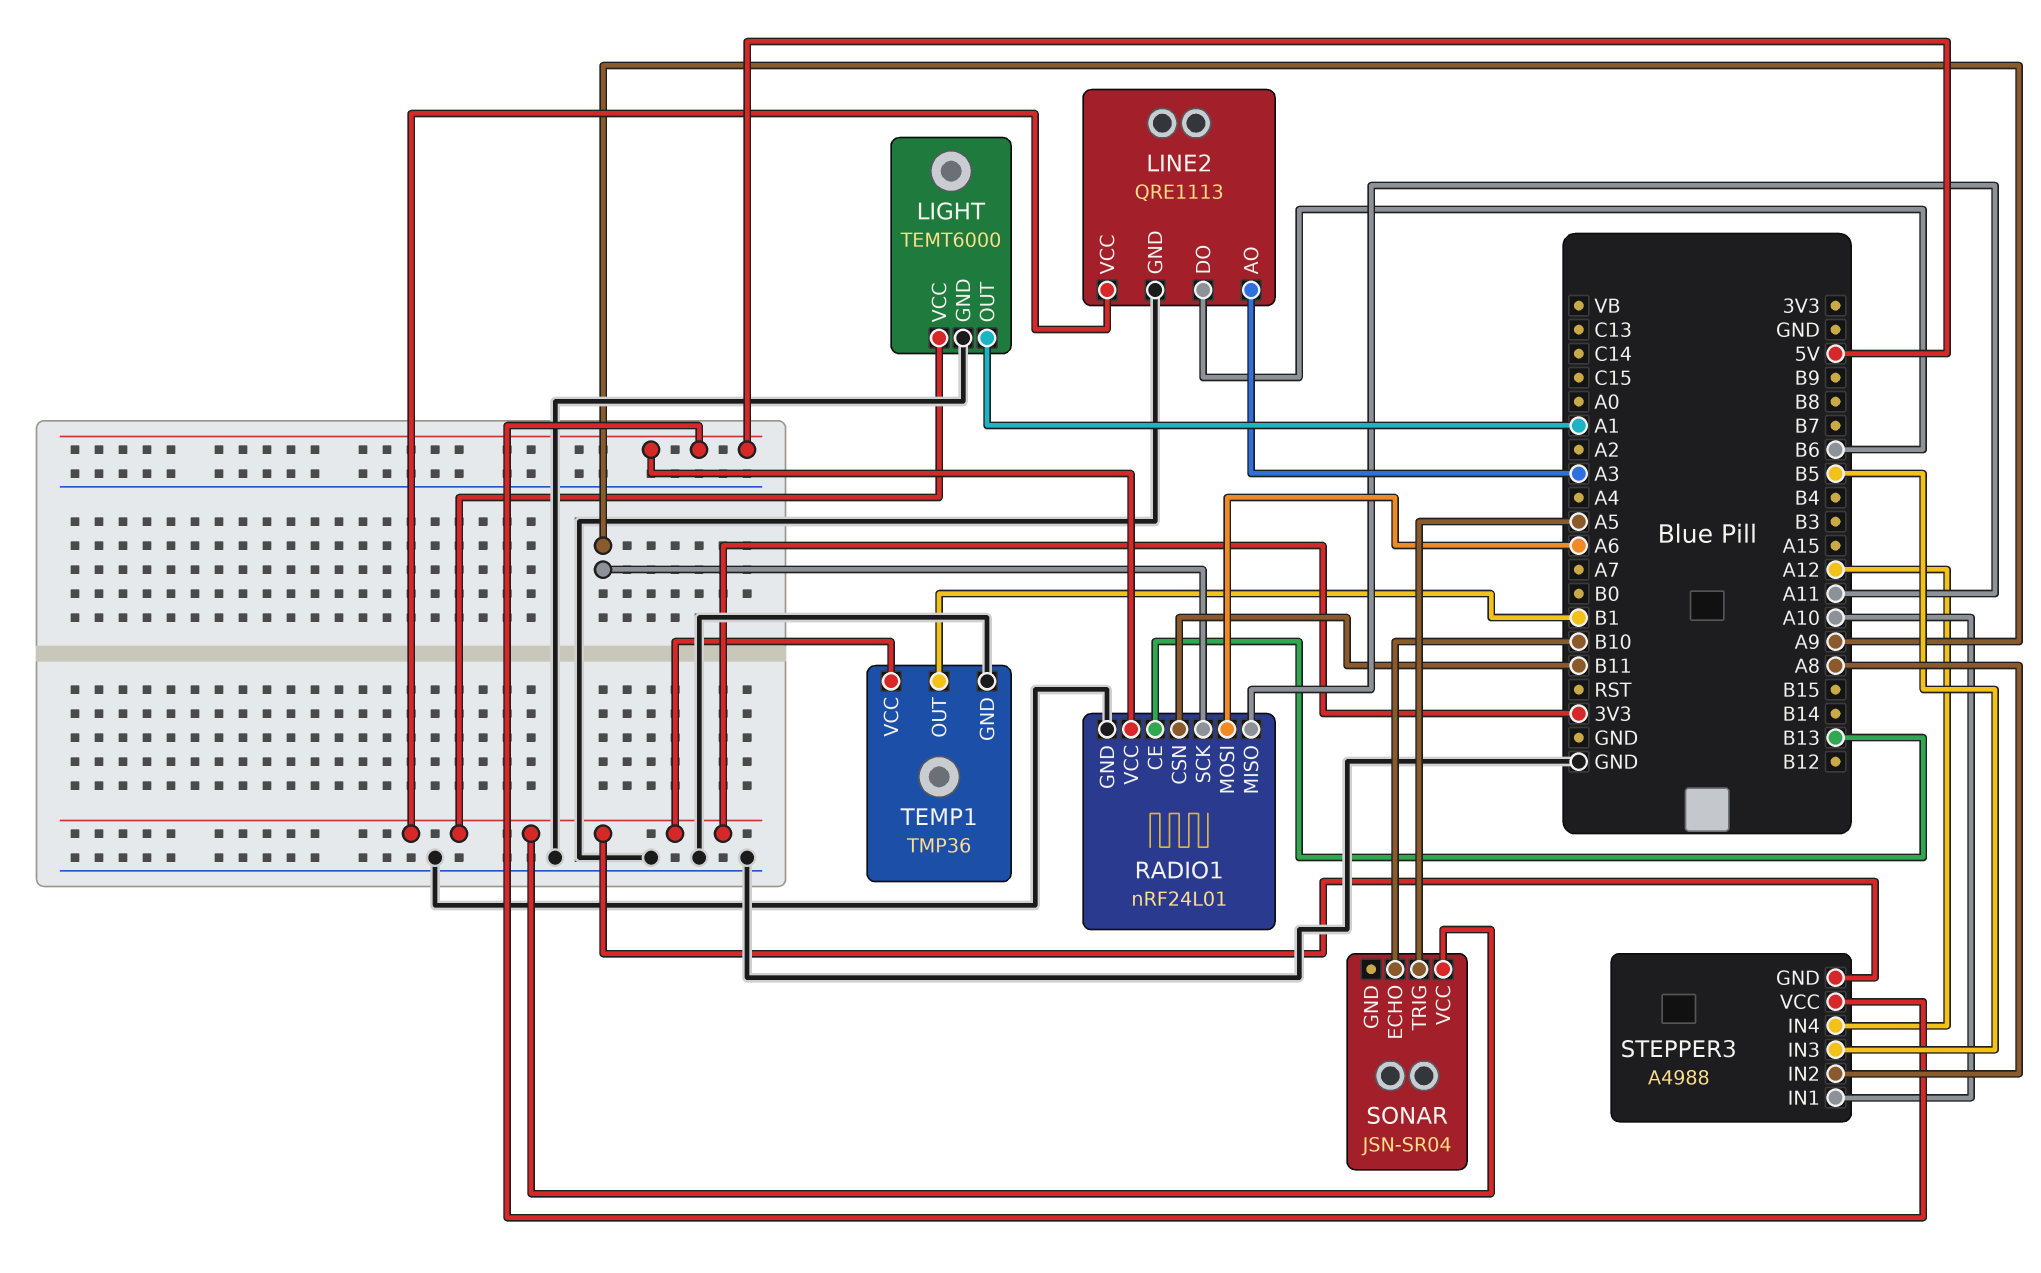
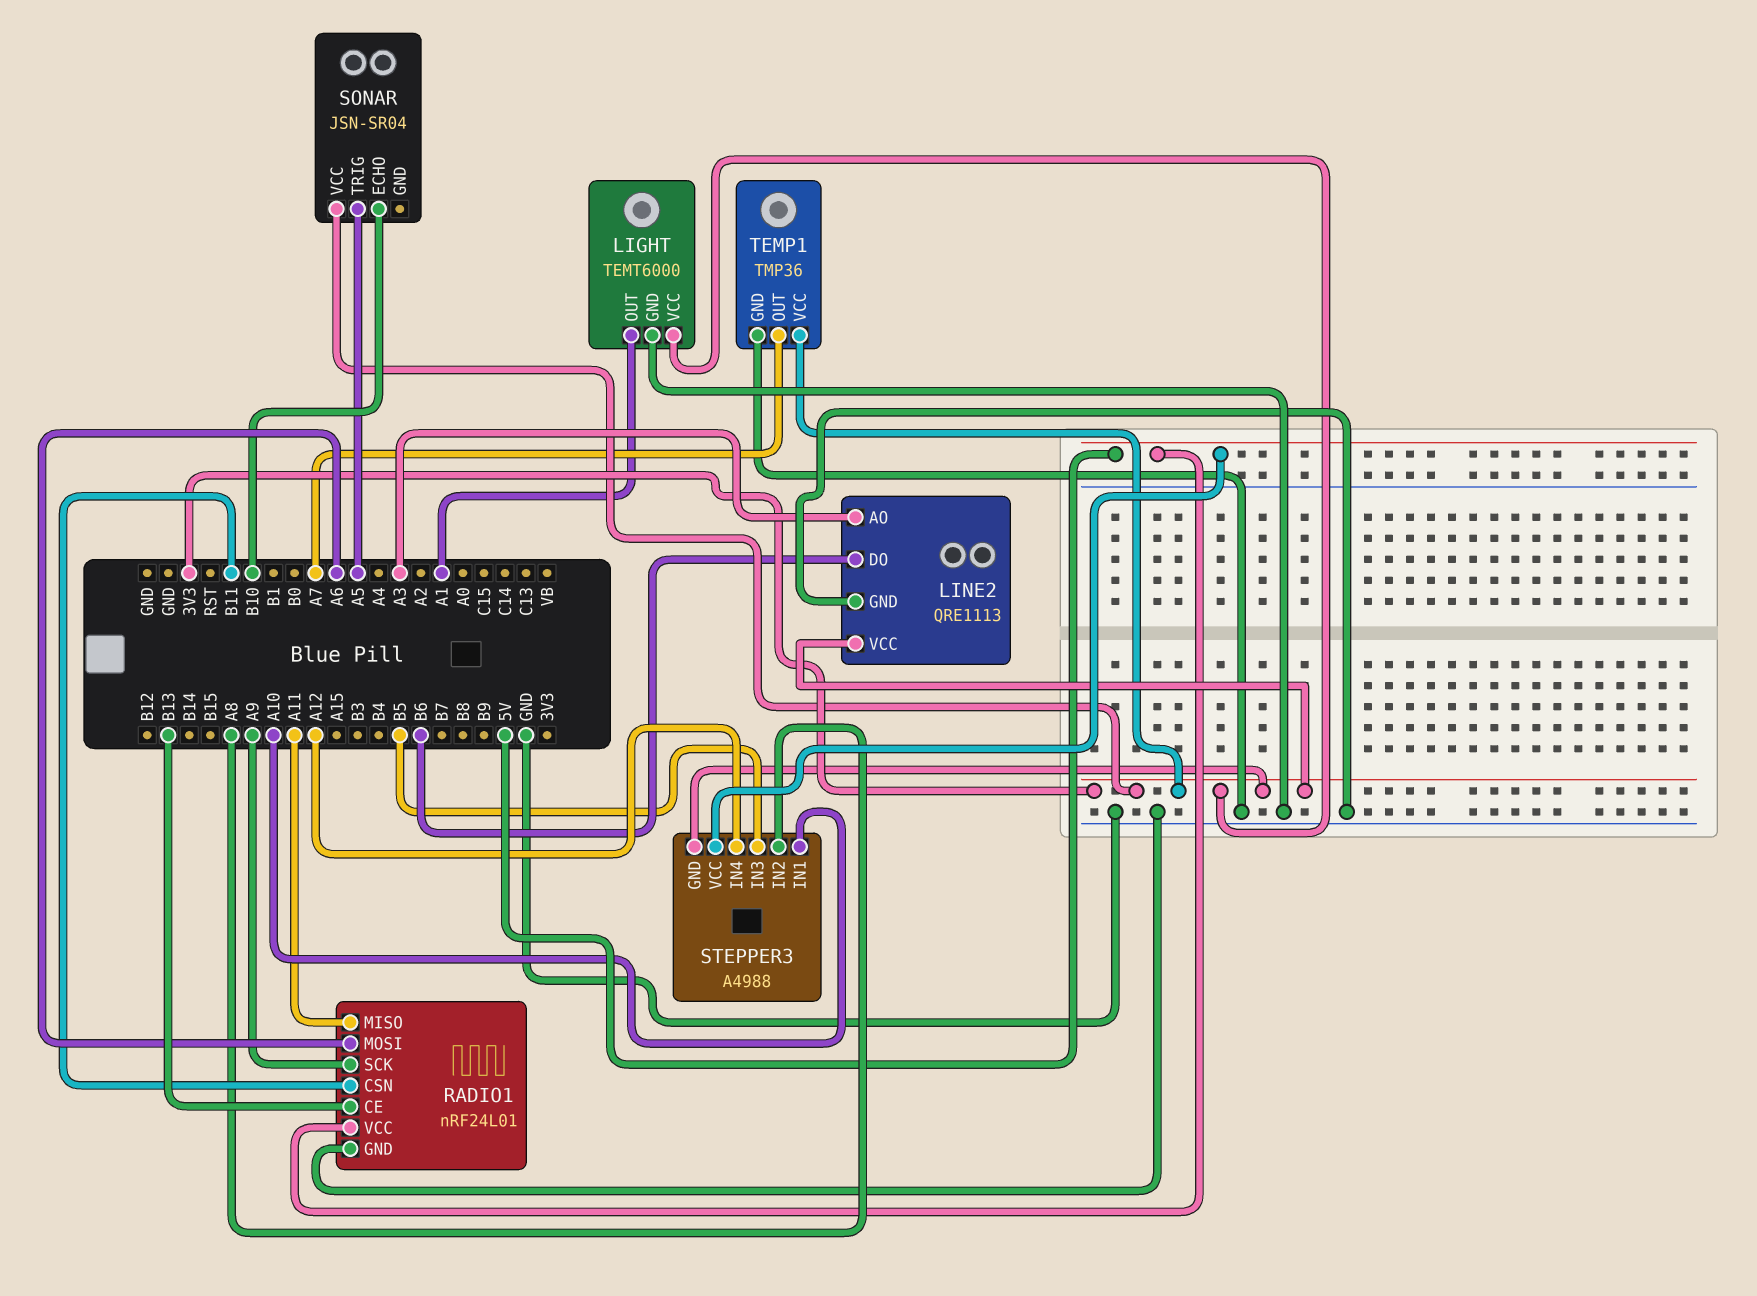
TEMP1 pin OUT: B1 -> A7

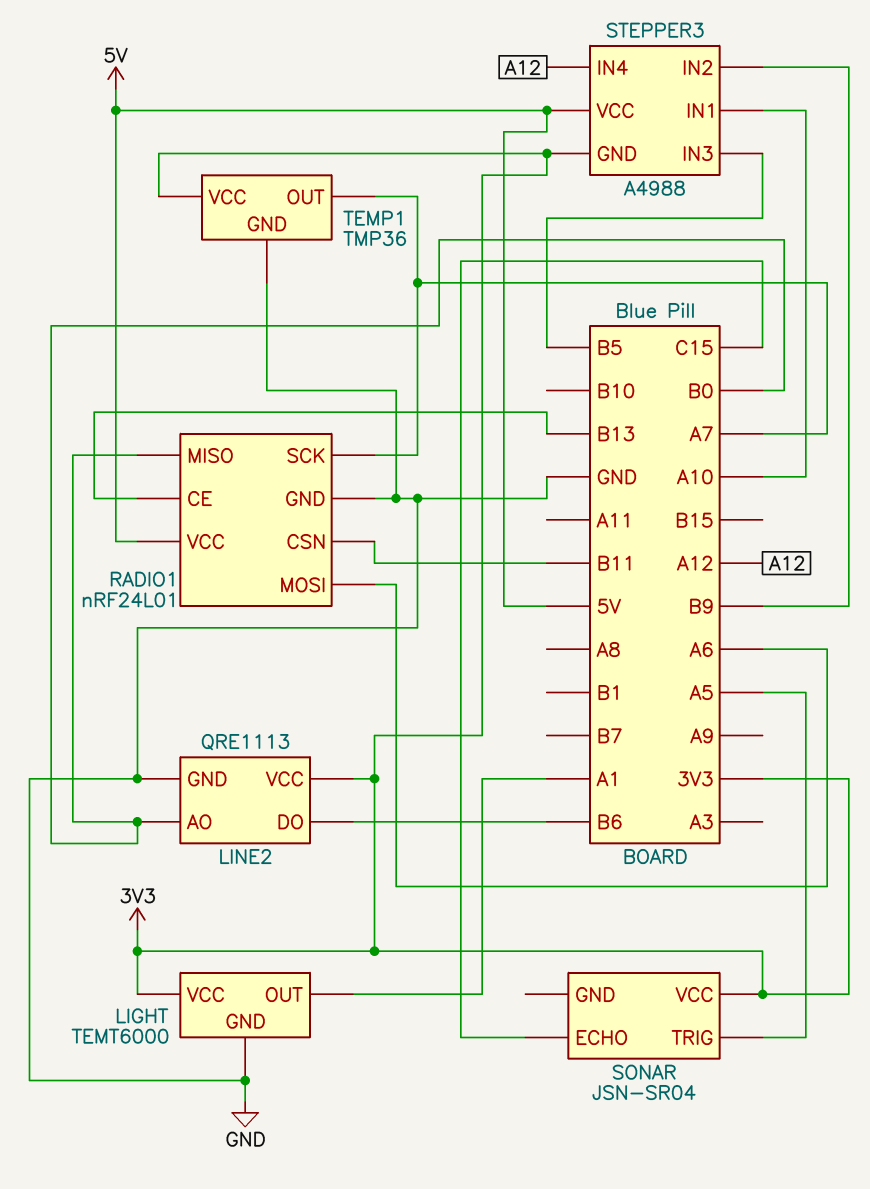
LINE2 pin AO: A3 -> B0
RADIO1 pin MISO: A11 -> B0
RADIO1 pin SCK: A9 -> A7
SONAR pin ECHO: B10 -> C15
STEPPER3 pin IN2: A8 -> B9

